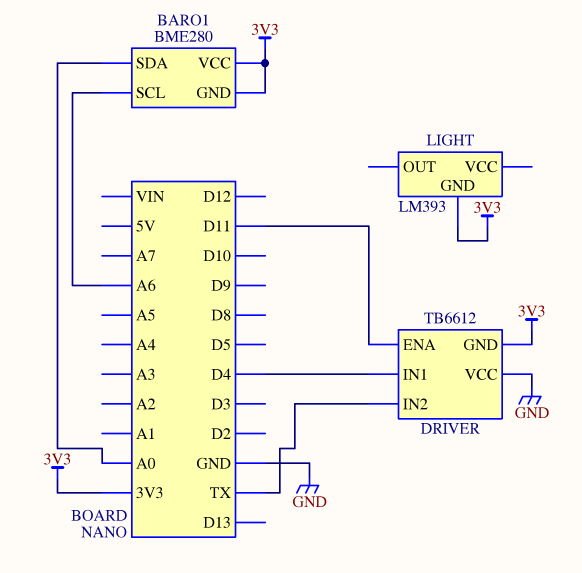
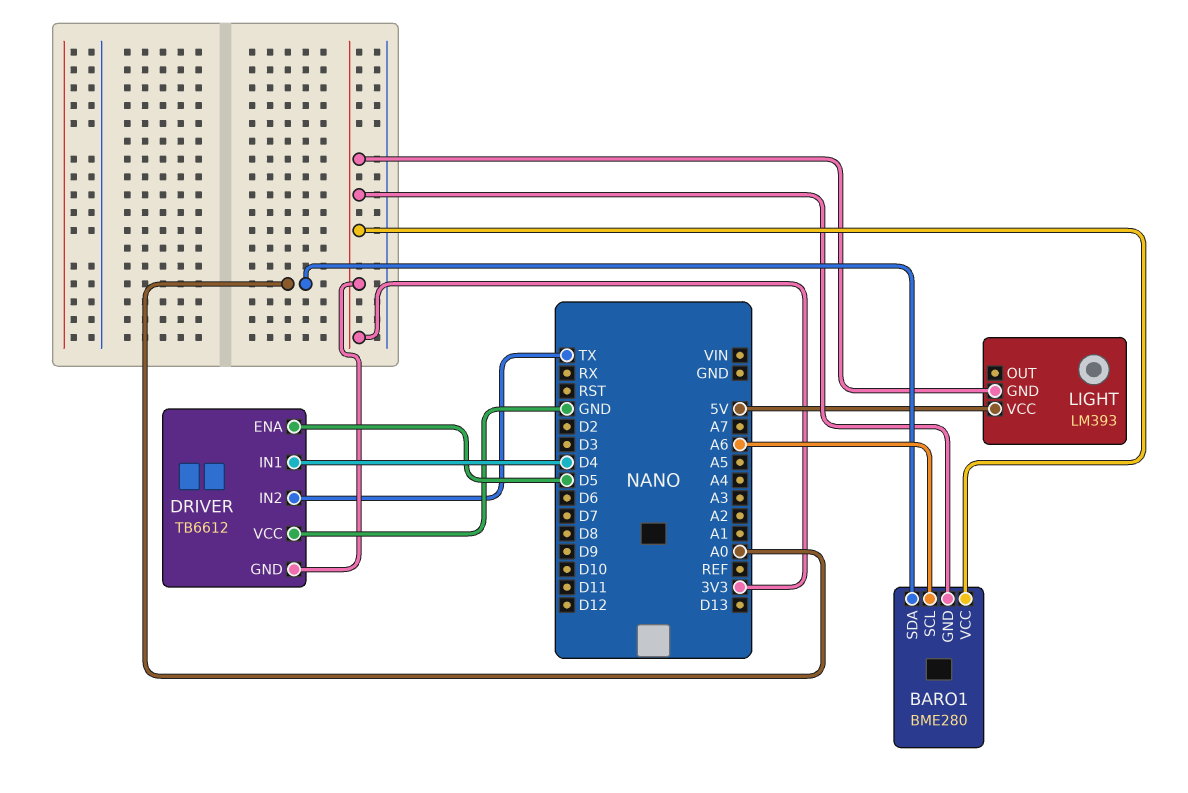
DRIVER pin ENA: D11 -> D5
LIGHT pin VCC: none -> 5V

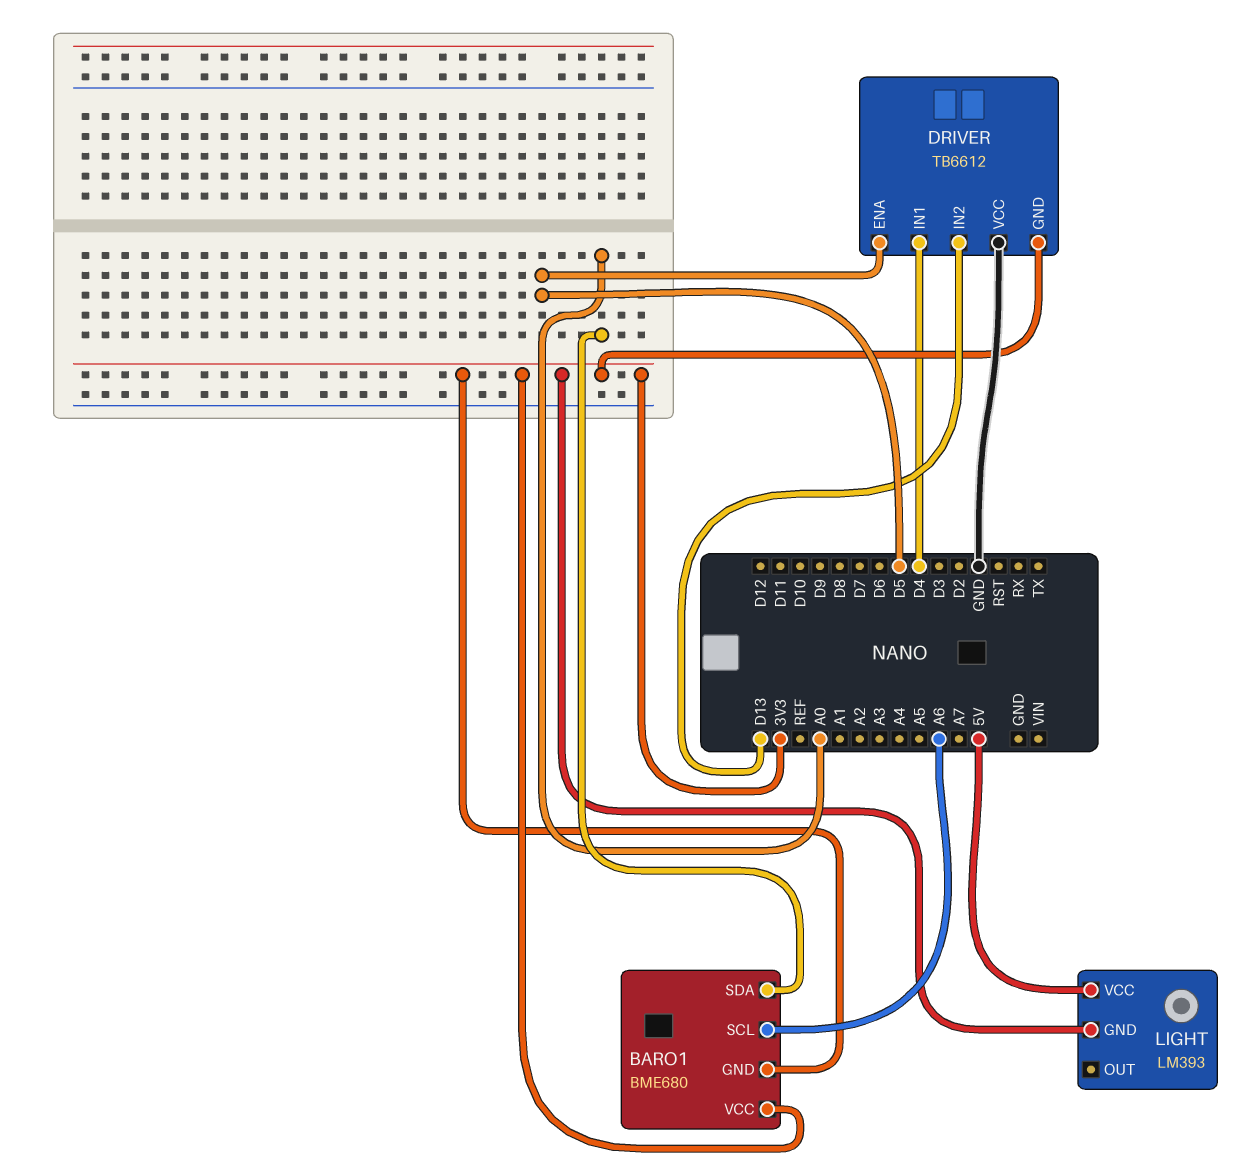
BARO1: BME280 -> BME680
DRIVER pin IN2: TX -> D13

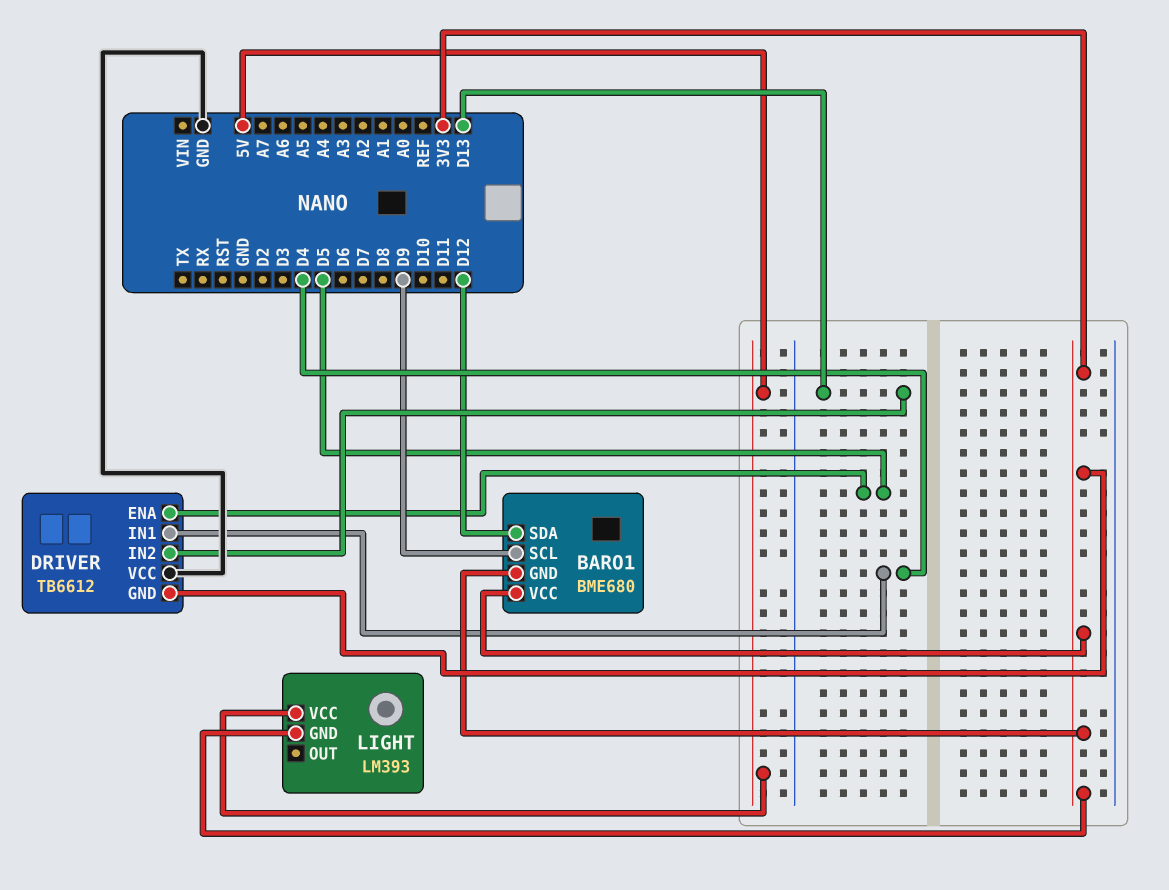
BARO1 pin SCL: A6 -> D9
BARO1 pin SDA: A0 -> D12

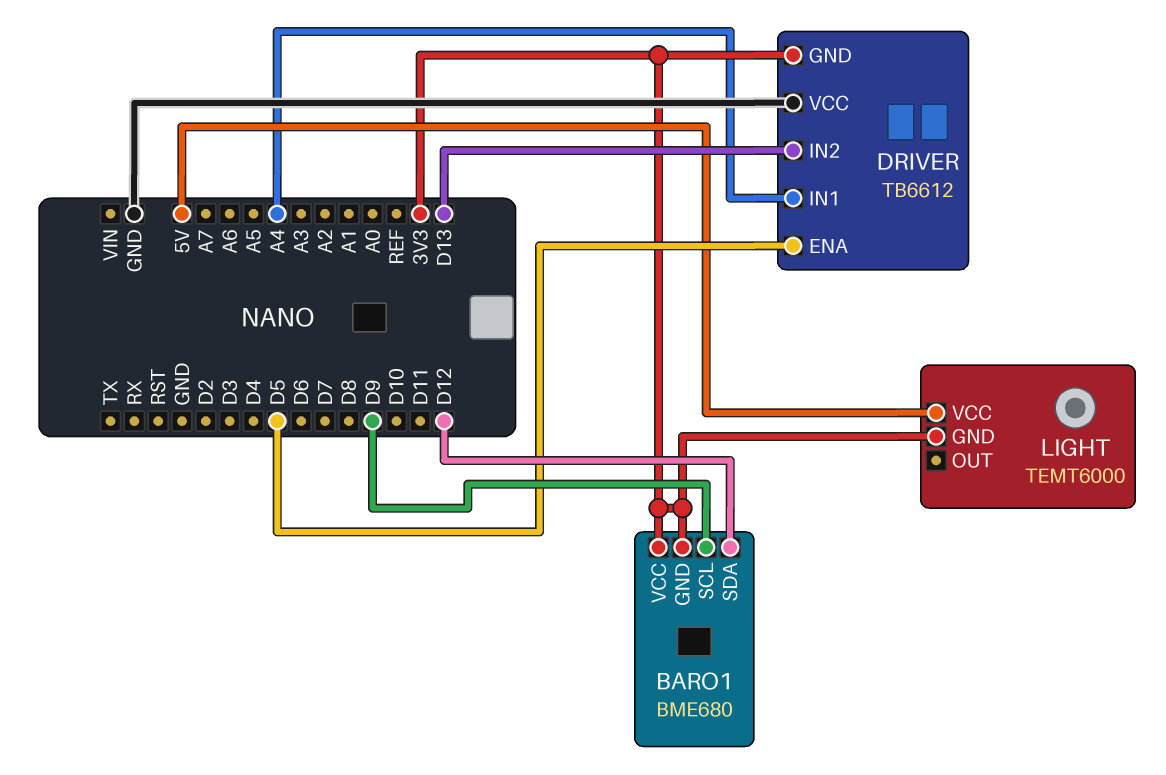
DRIVER pin IN1: D4 -> A4
LIGHT: LM393 -> TEMT6000

